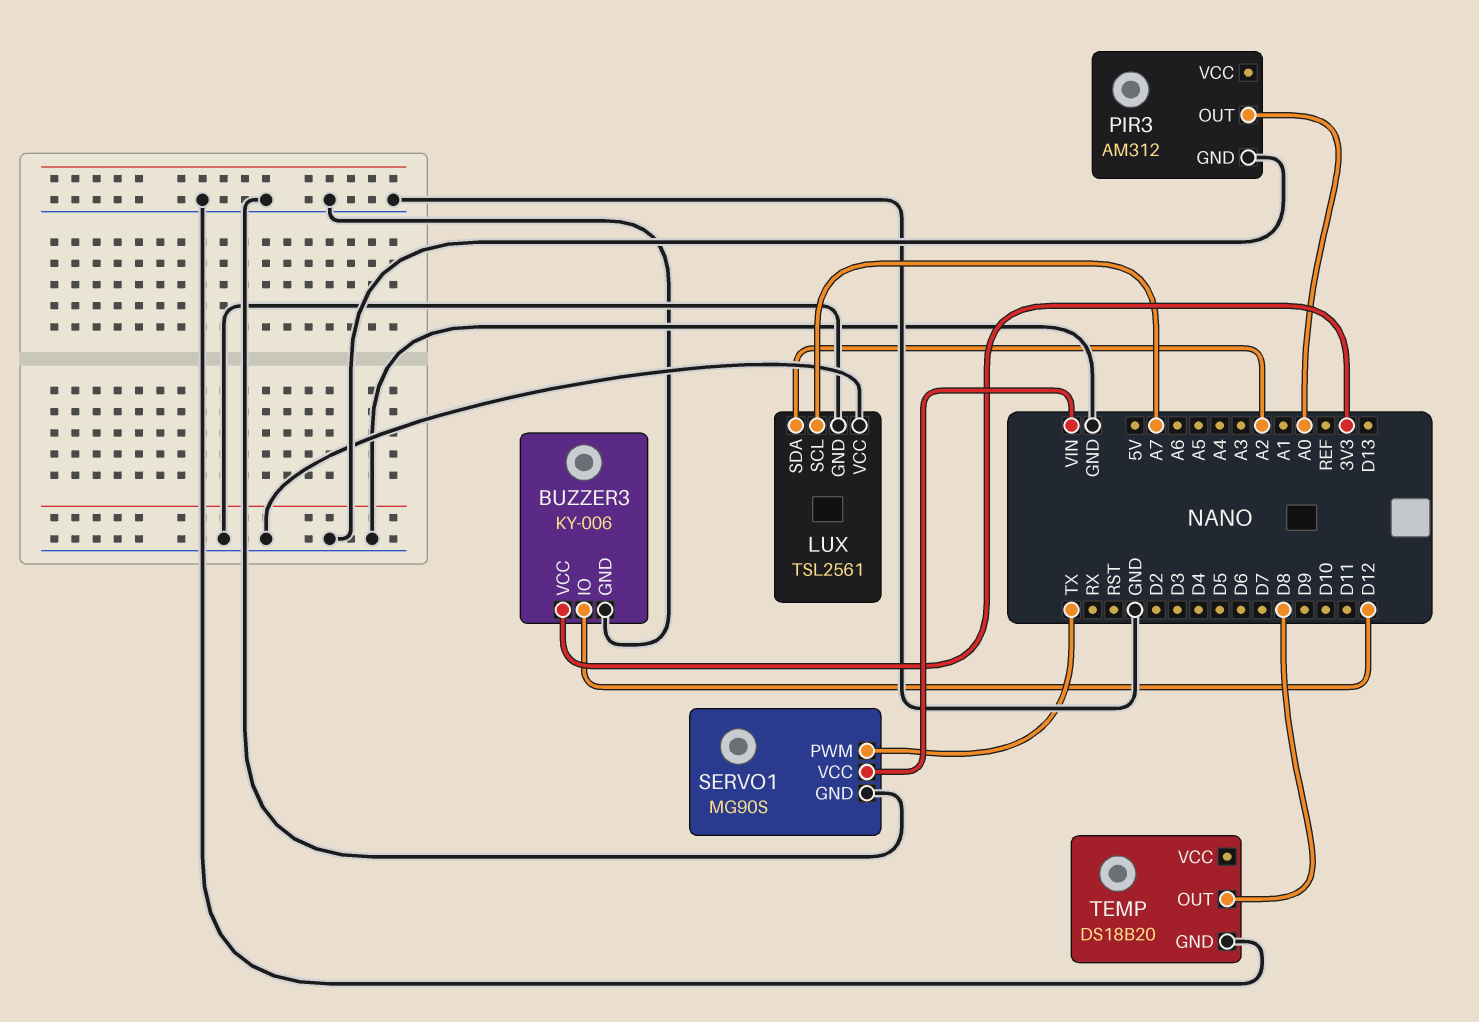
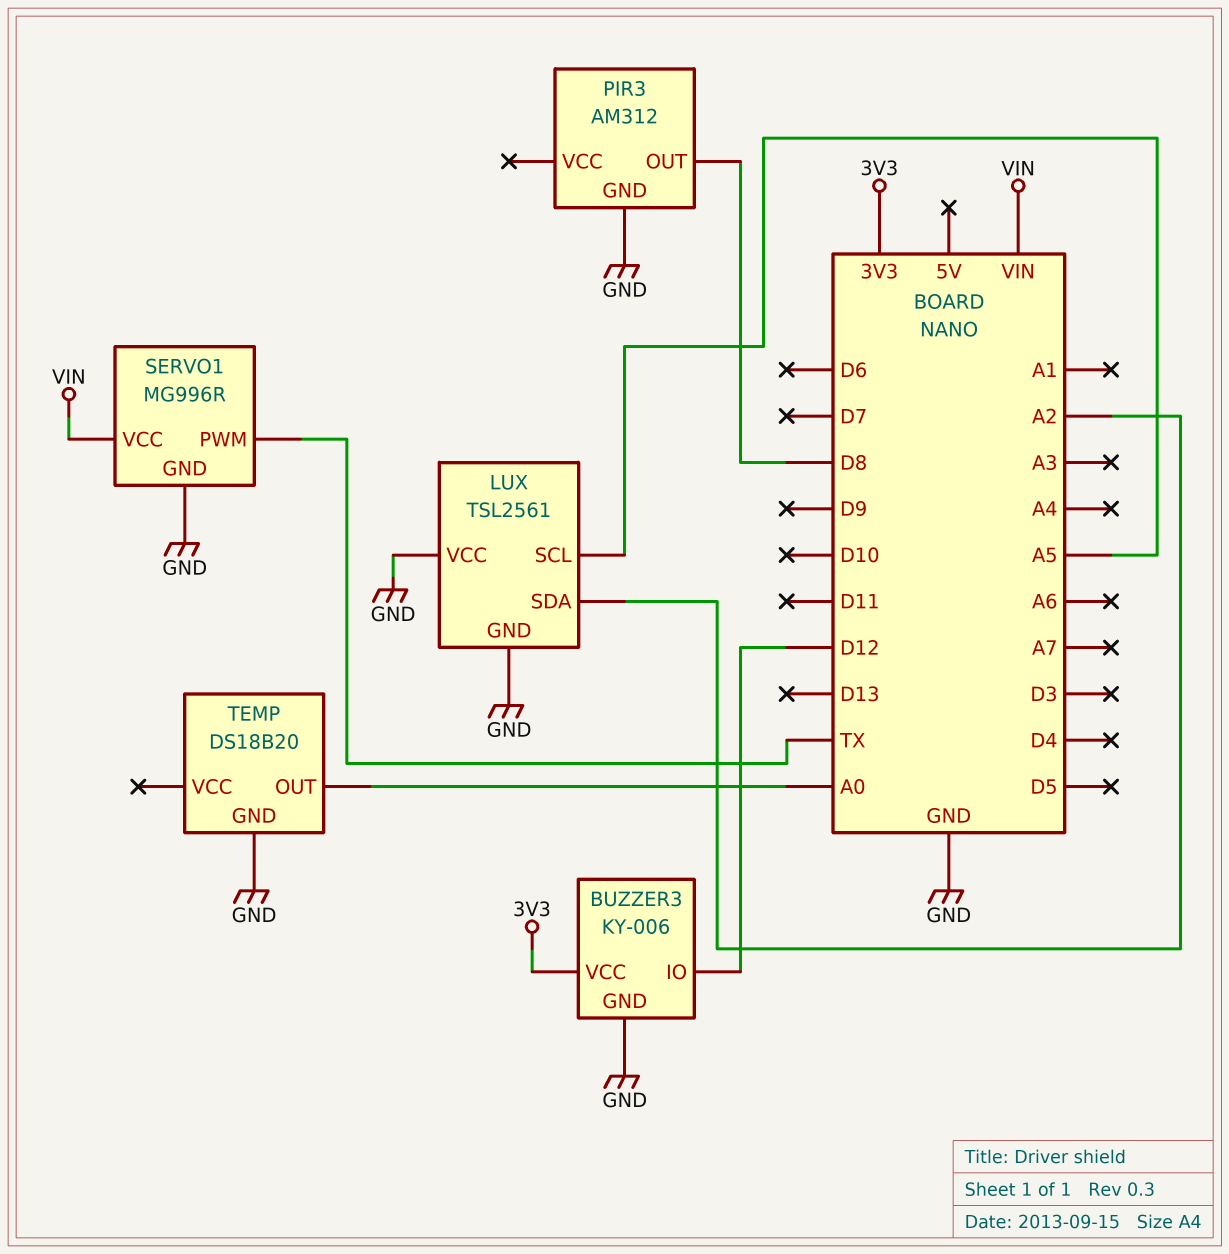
LUX pin SCL: A7 -> A5
PIR3 pin OUT: A0 -> D8
SERVO1: MG90S -> MG996R
TEMP pin OUT: D8 -> A0

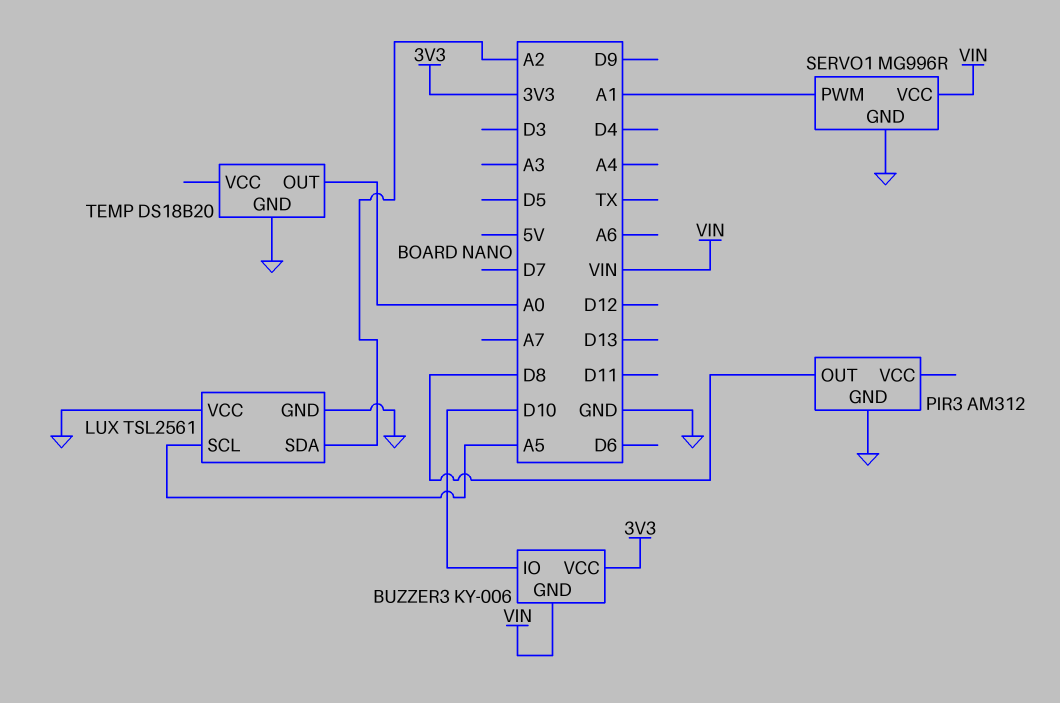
BUZZER3 pin GND: GND -> VIN
BUZZER3 pin IO: D12 -> D10
SERVO1 pin PWM: TX -> A1

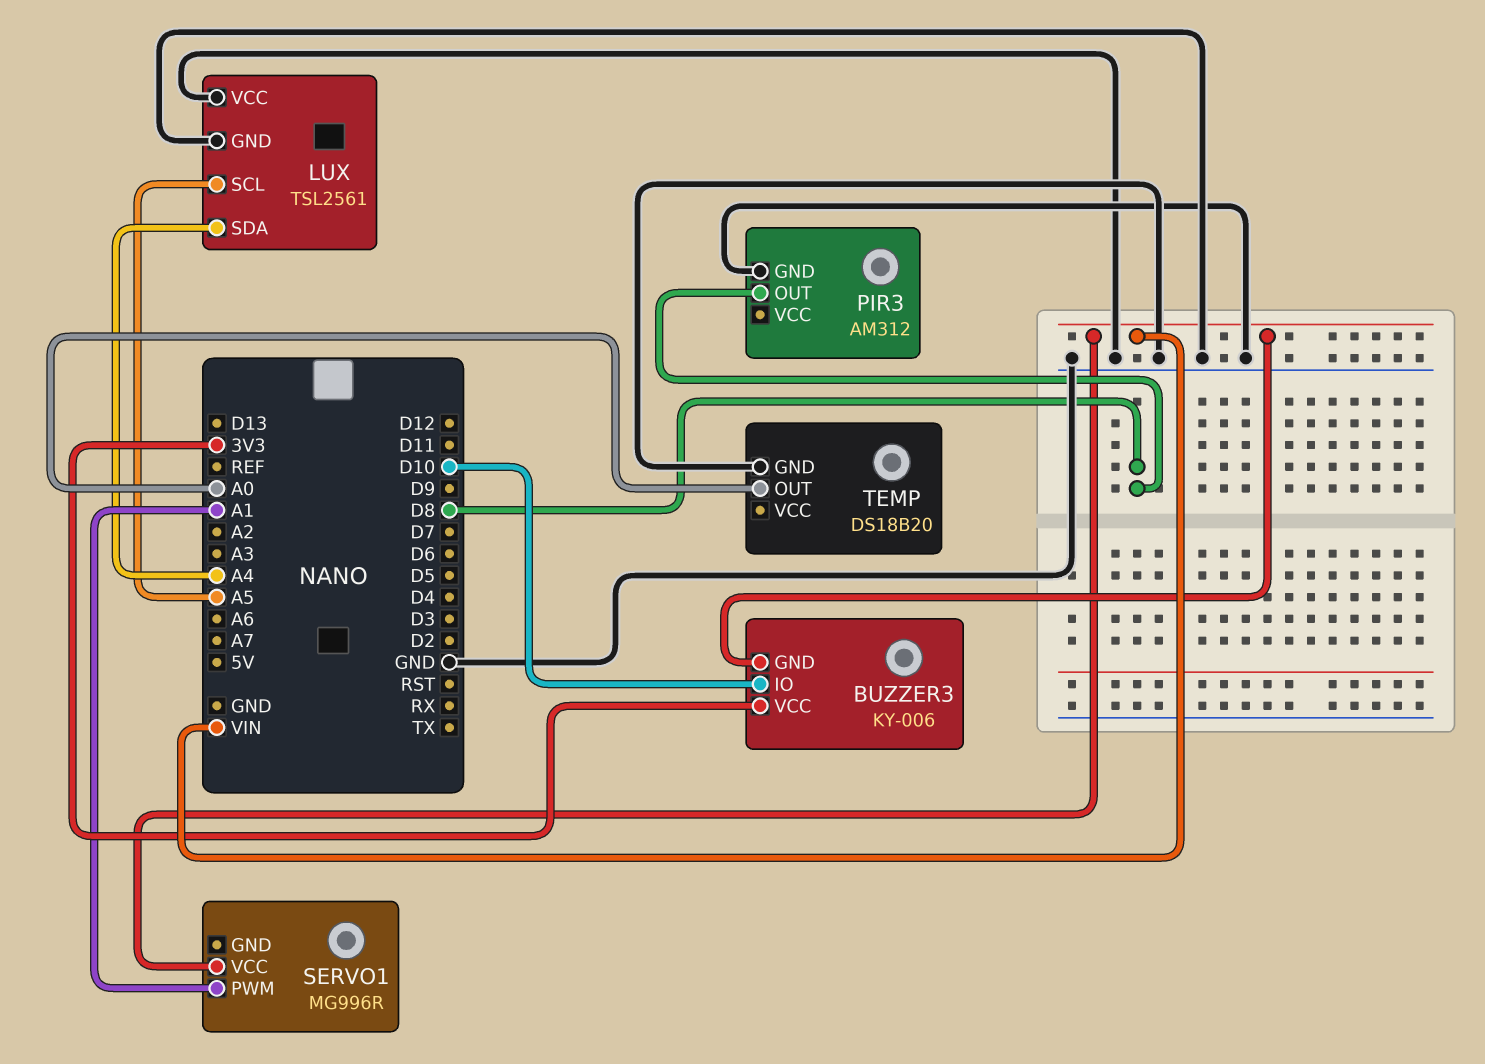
LUX pin SDA: A2 -> A4
SERVO1 pin GND: GND -> none

